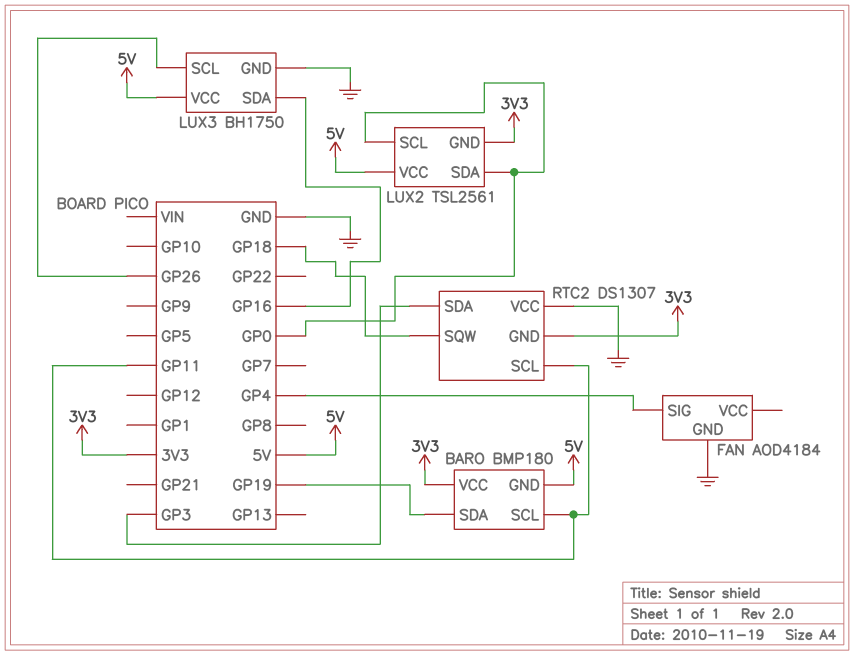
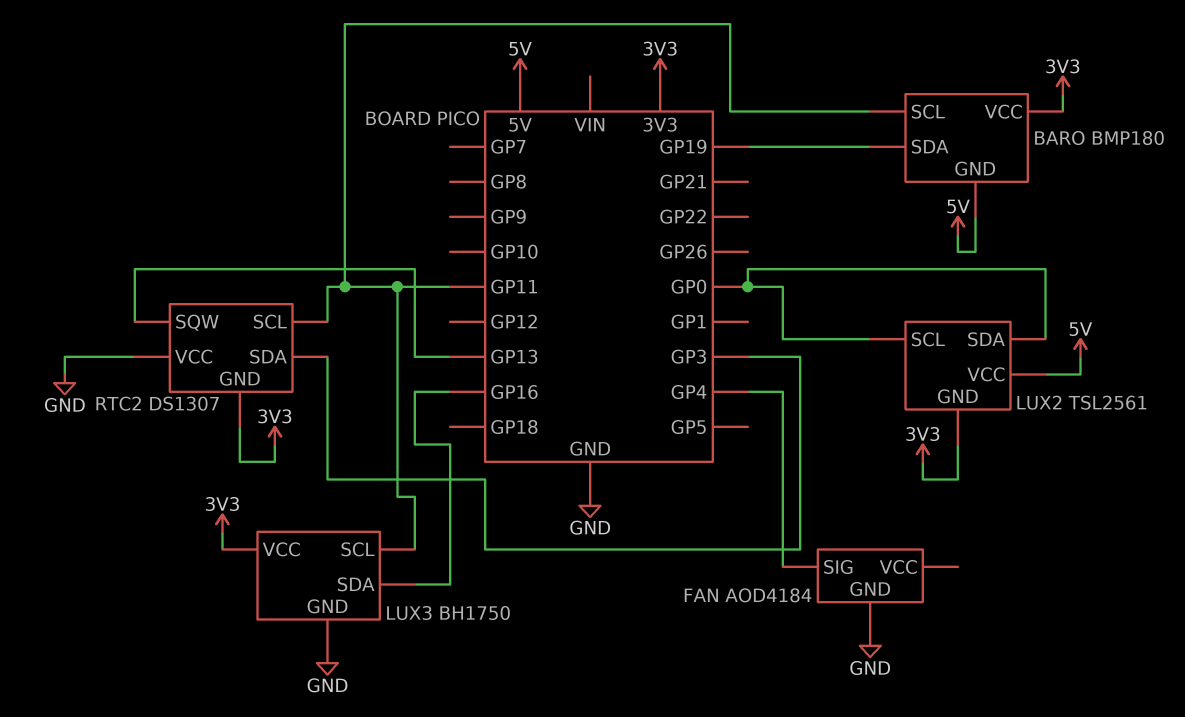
LUX3 pin SCL: GP26 -> GP11
LUX3 pin VCC: 5V -> 3V3
RTC2 pin SQW: GP18 -> GP13

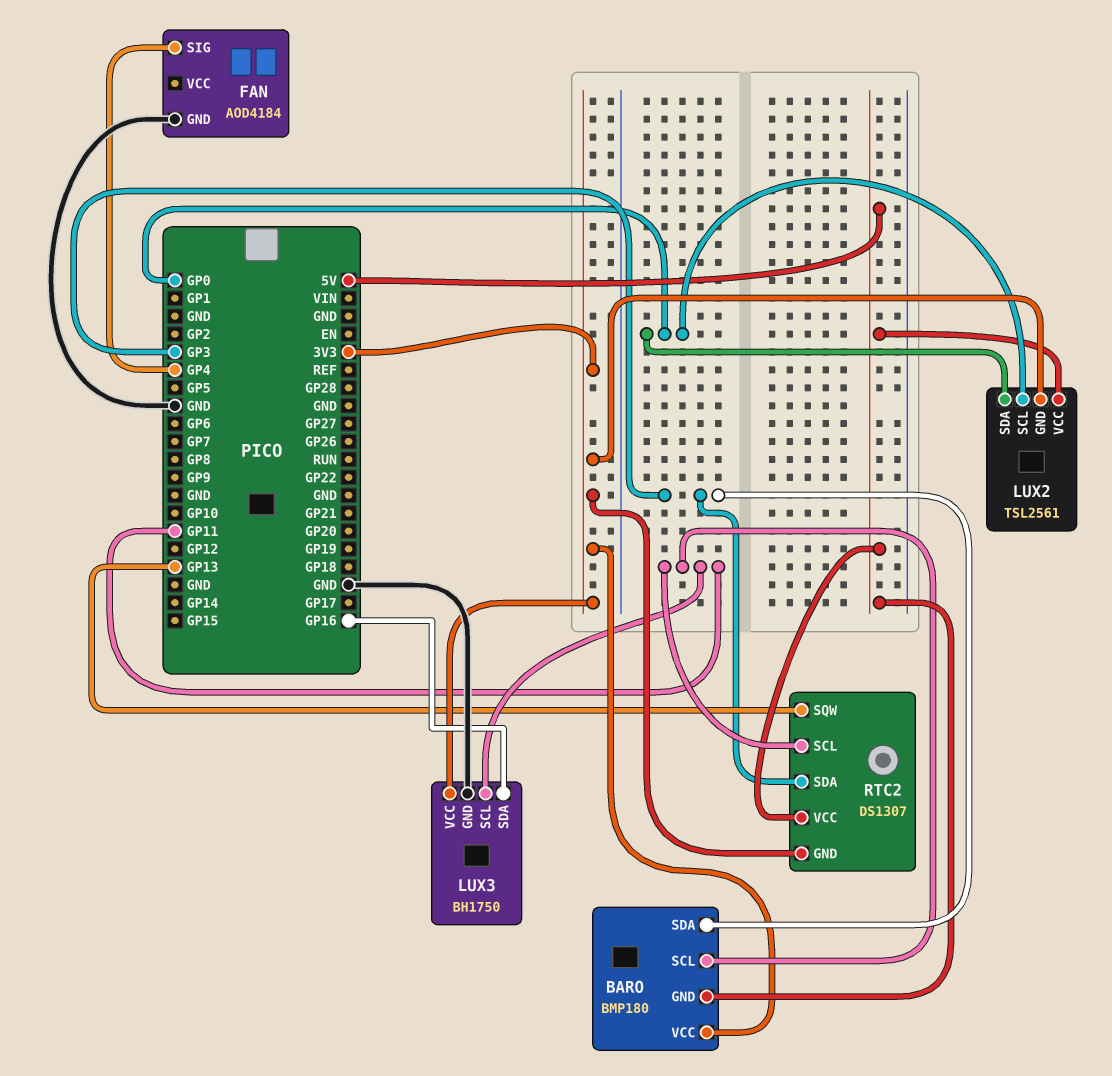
BARO pin SDA: GP19 -> GP3
RTC2 pin VCC: GND -> 5V

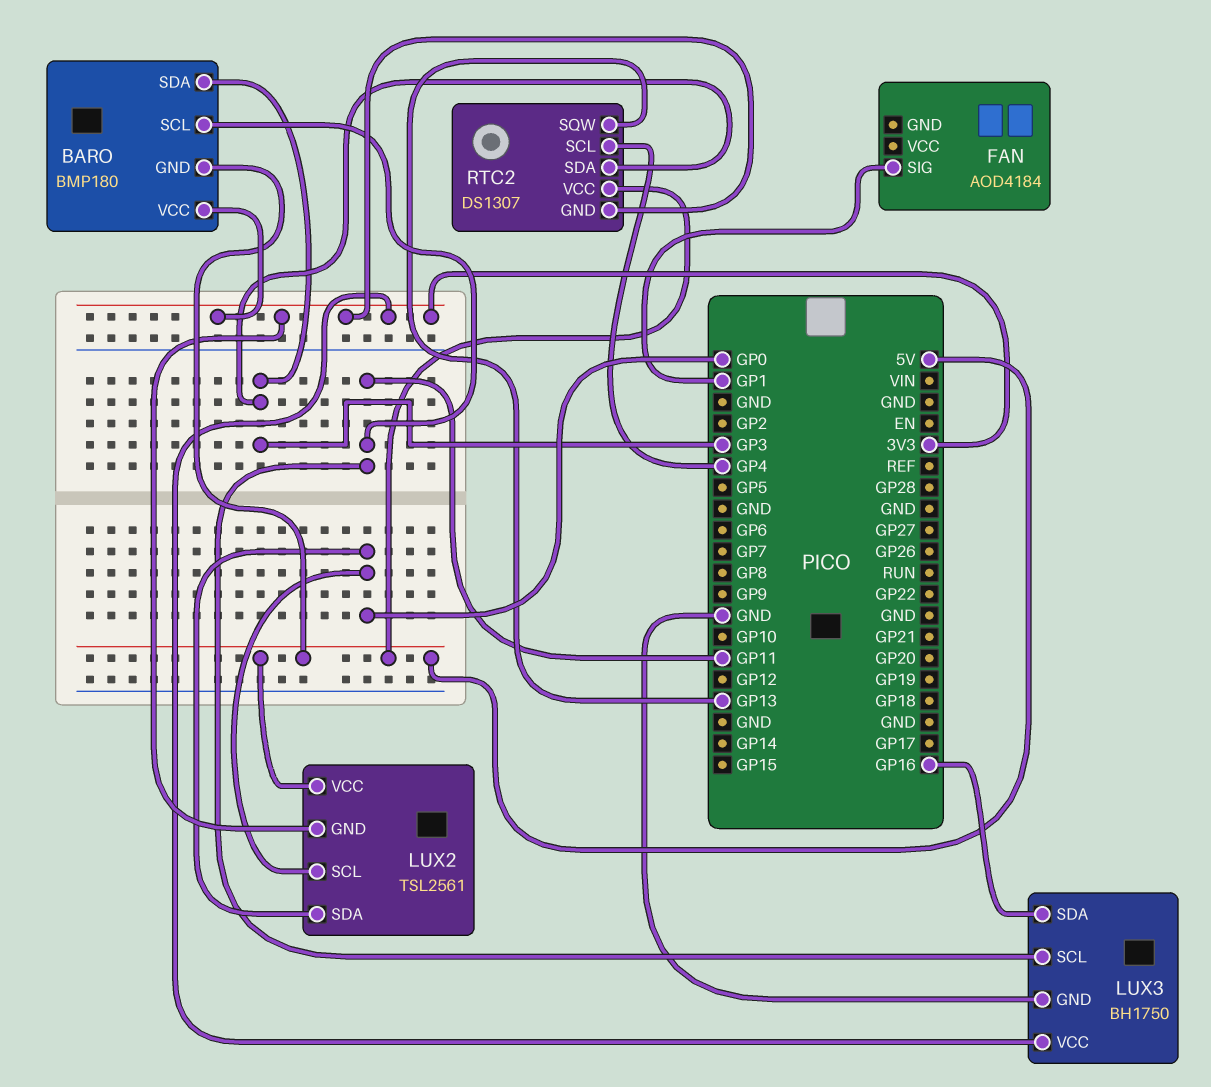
FAN pin GND: GND -> none
FAN pin SIG: GP4 -> GP1
RTC2 pin SCL: GP11 -> GP4

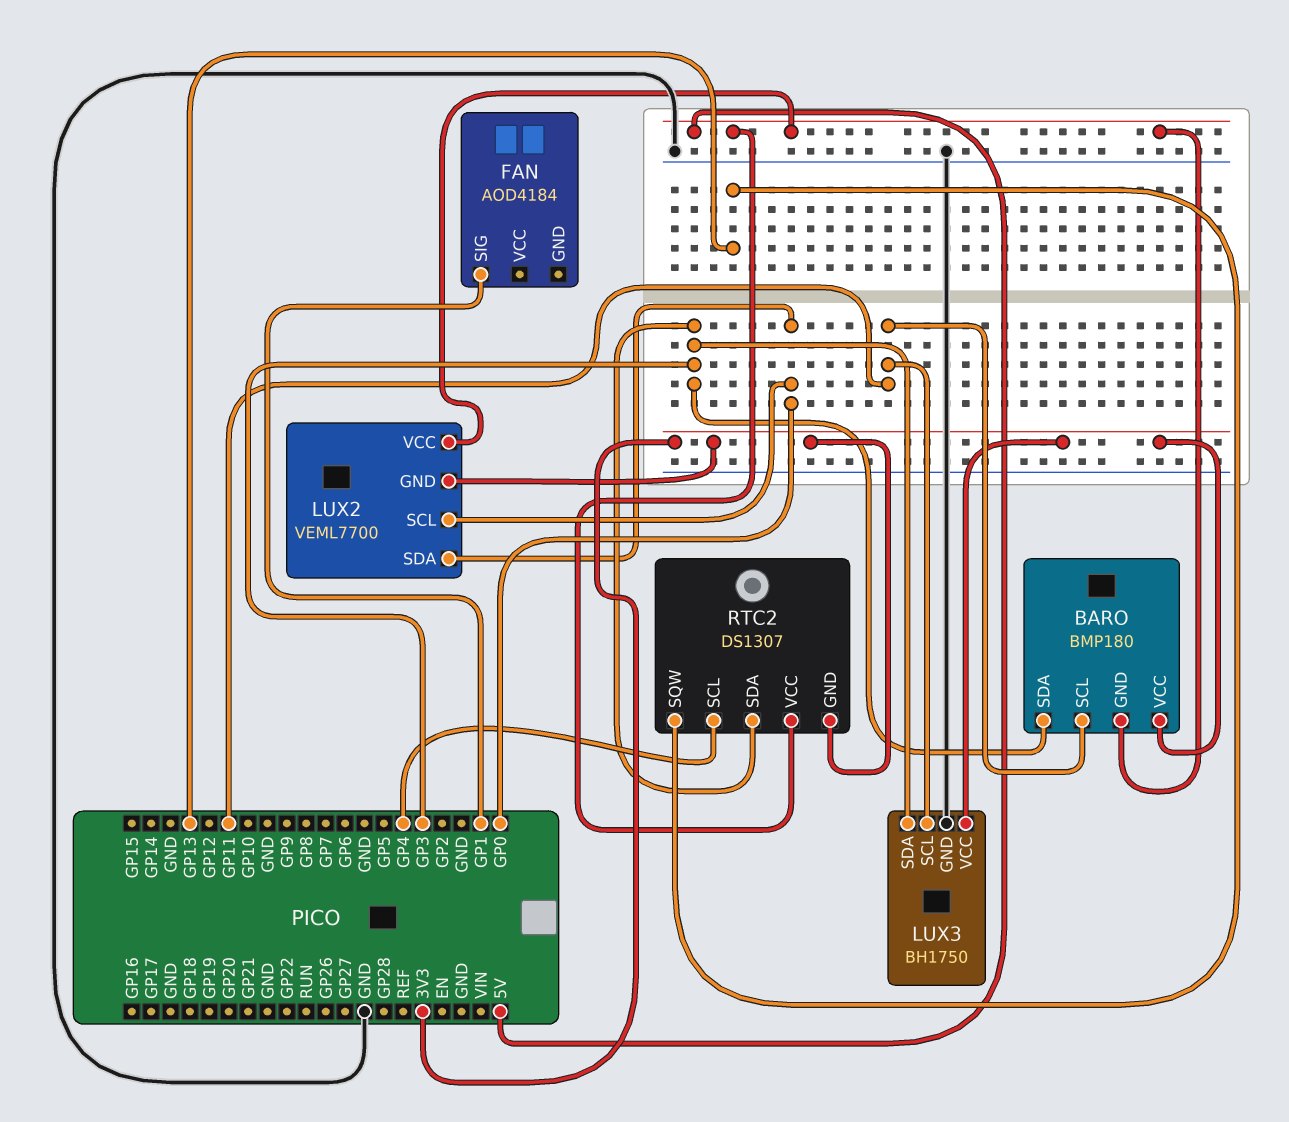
LUX2: TSL2561 -> VEML7700
LUX3 pin SDA: GP16 -> GP3

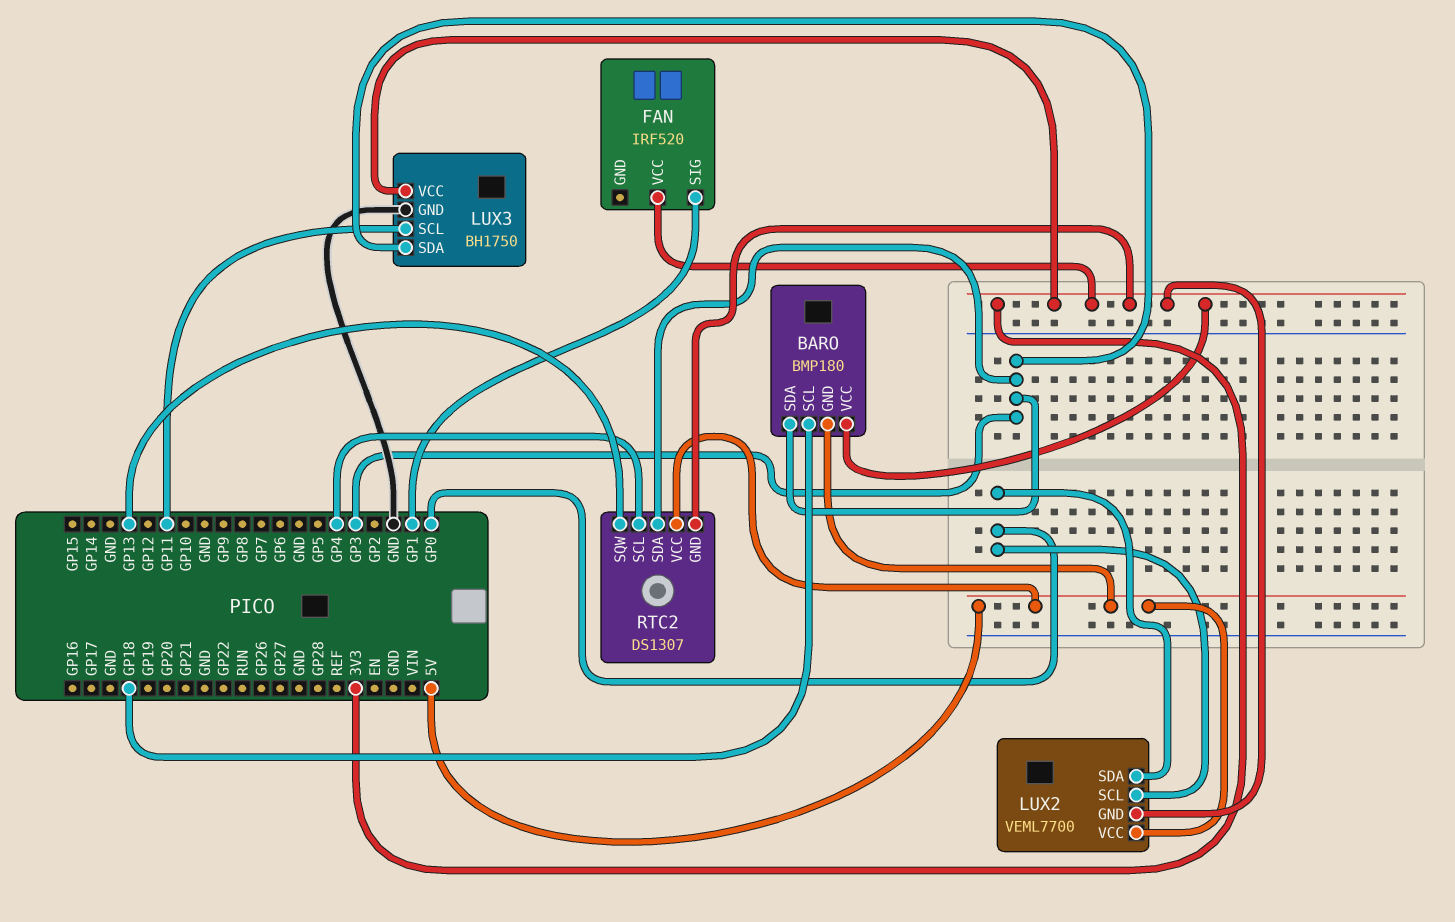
BARO pin SCL: GP11 -> GP18
FAN: AOD4184 -> IRF520
FAN pin VCC: none -> 3V3

